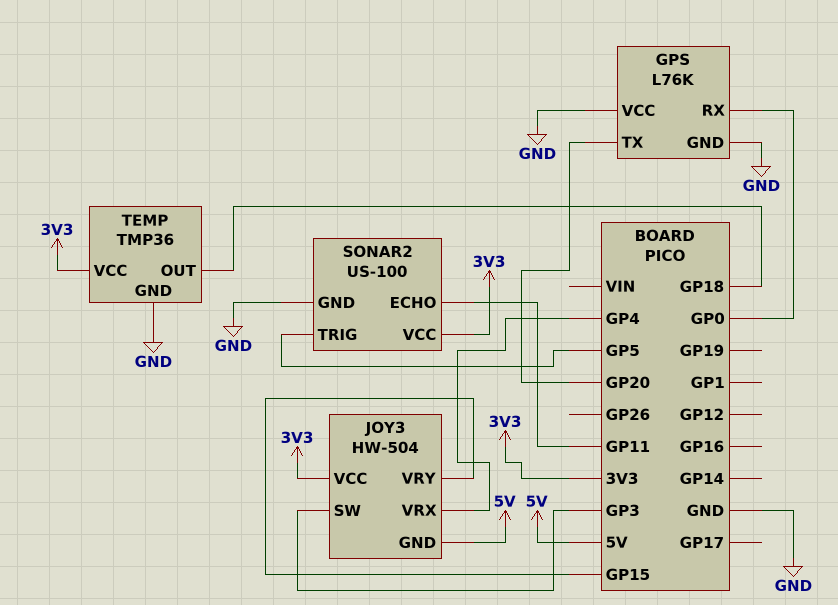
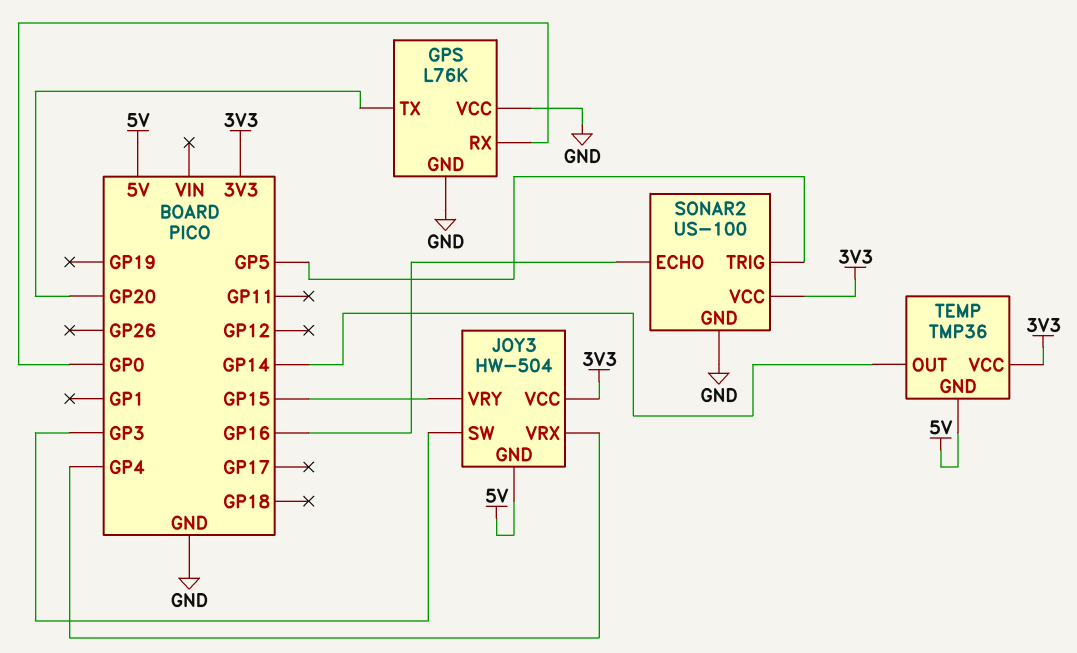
SONAR2 pin ECHO: GP11 -> GP16
TEMP pin GND: GND -> 5V
TEMP pin OUT: GP18 -> GP14

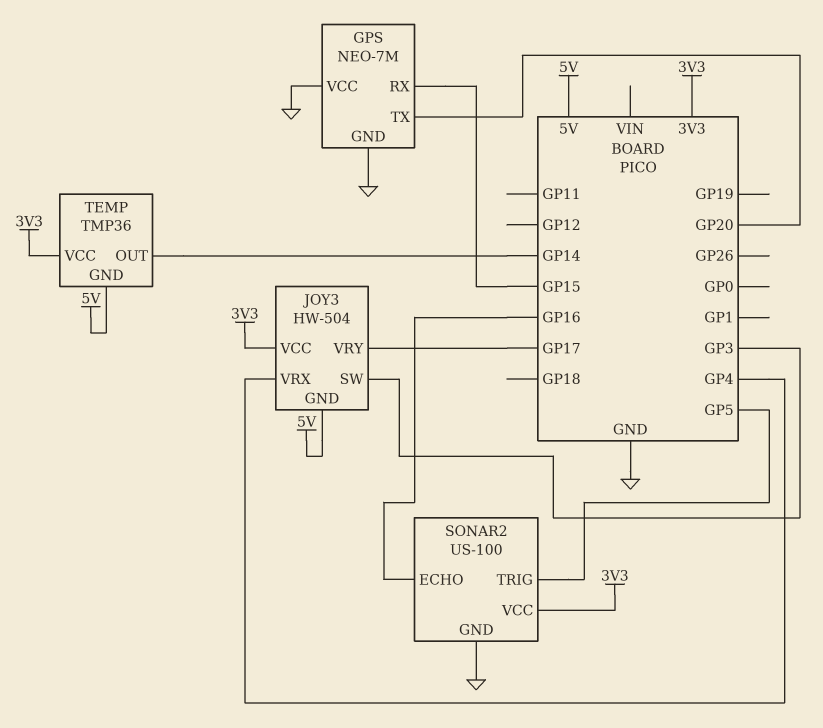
GPS: L76K -> NEO-7M
GPS pin RX: GP0 -> GP15
JOY3 pin VRY: GP15 -> GP17

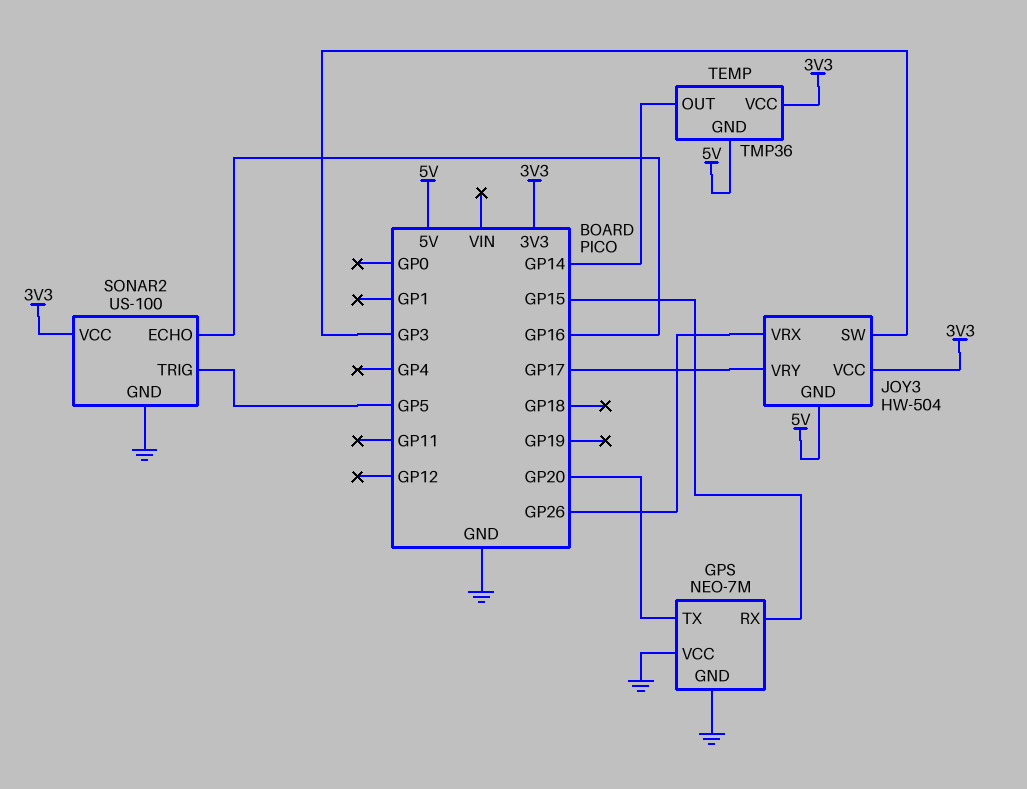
JOY3 pin VRX: GP4 -> GP26

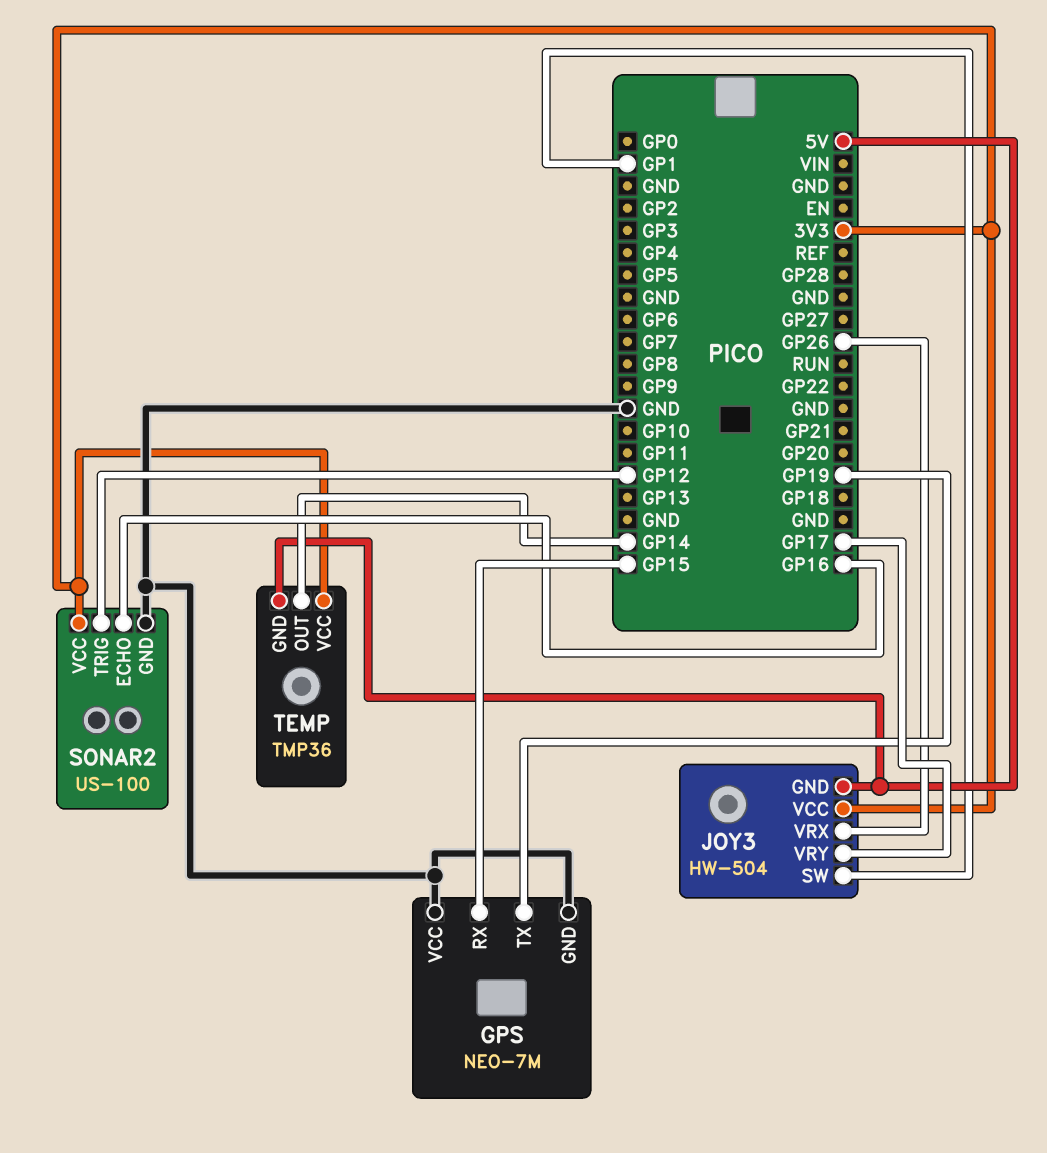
GPS pin TX: GP20 -> GP19
JOY3 pin SW: GP3 -> GP1
SONAR2 pin TRIG: GP5 -> GP12

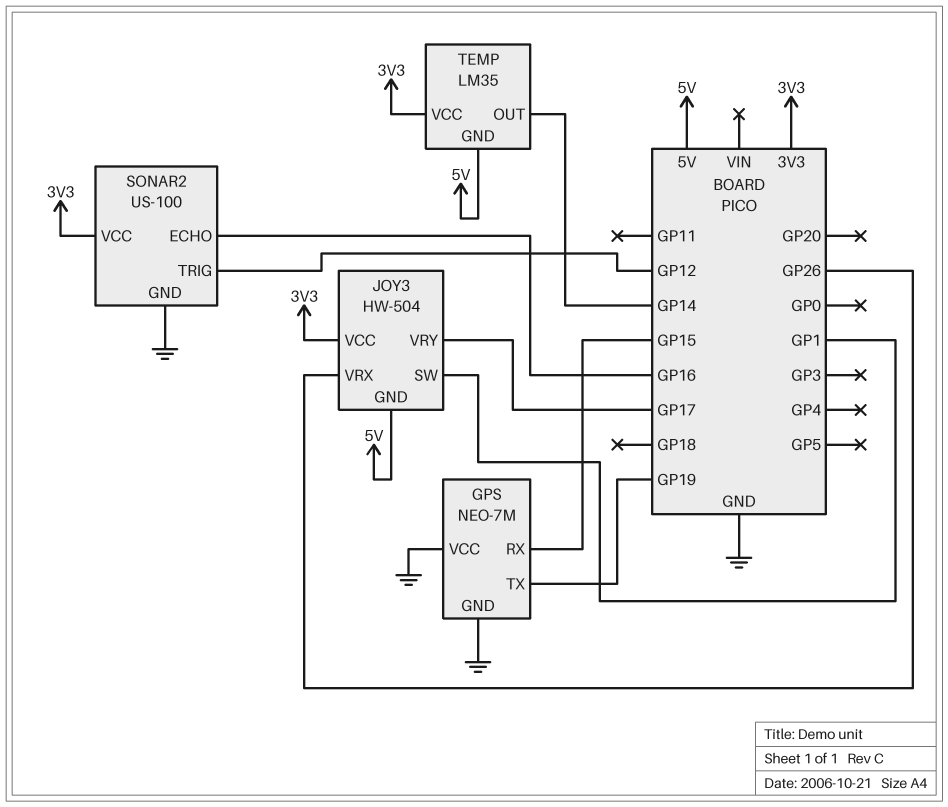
TEMP: TMP36 -> LM35

